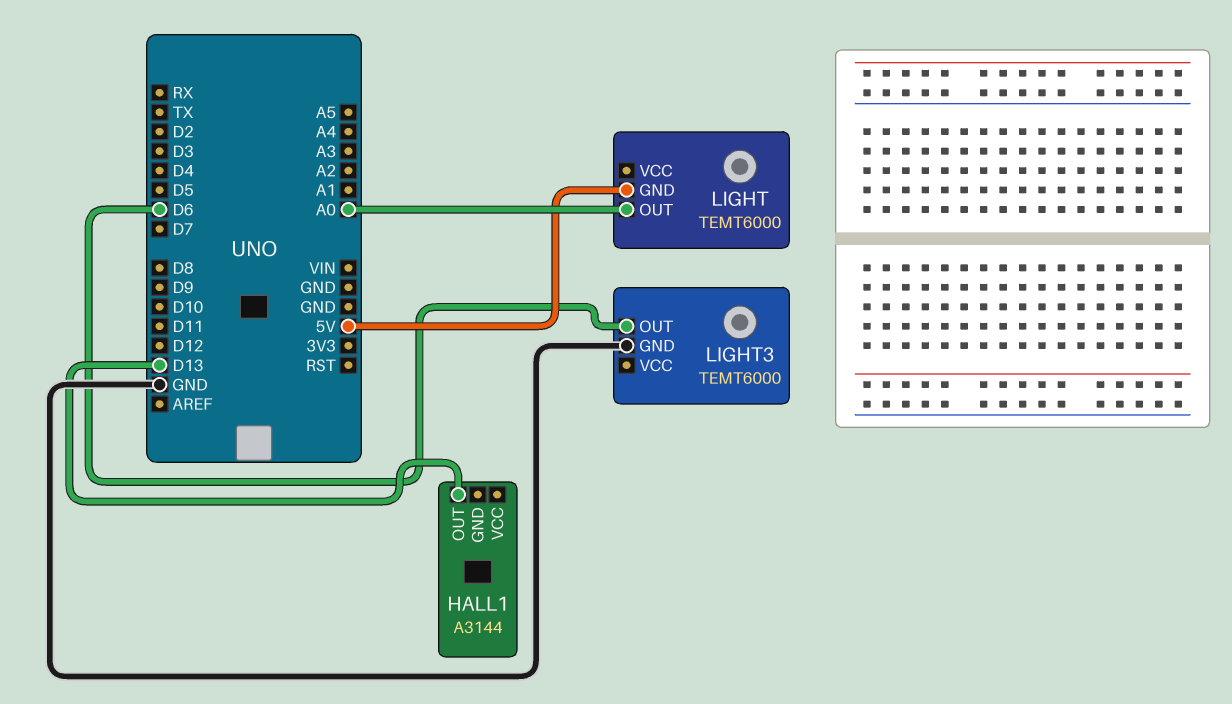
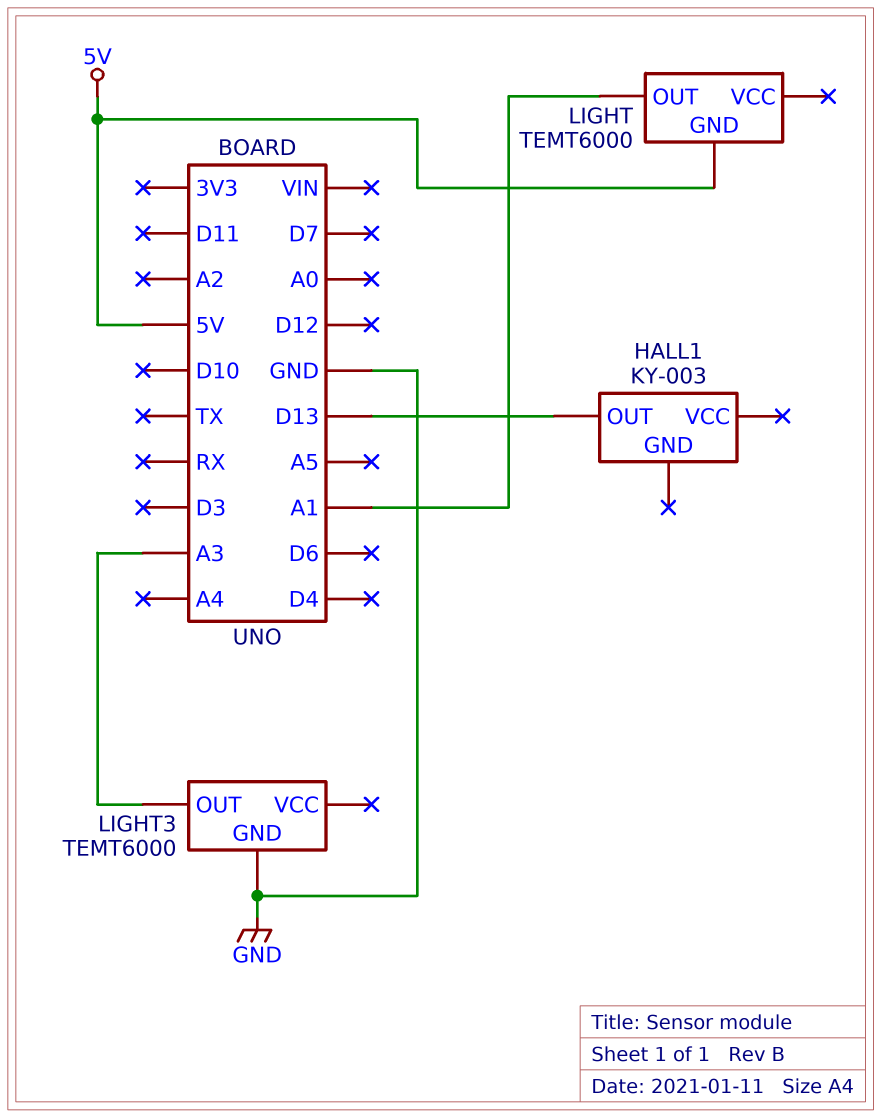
HALL1: A3144 -> KY-003
LIGHT pin OUT: A0 -> A1
LIGHT3 pin OUT: D6 -> A3

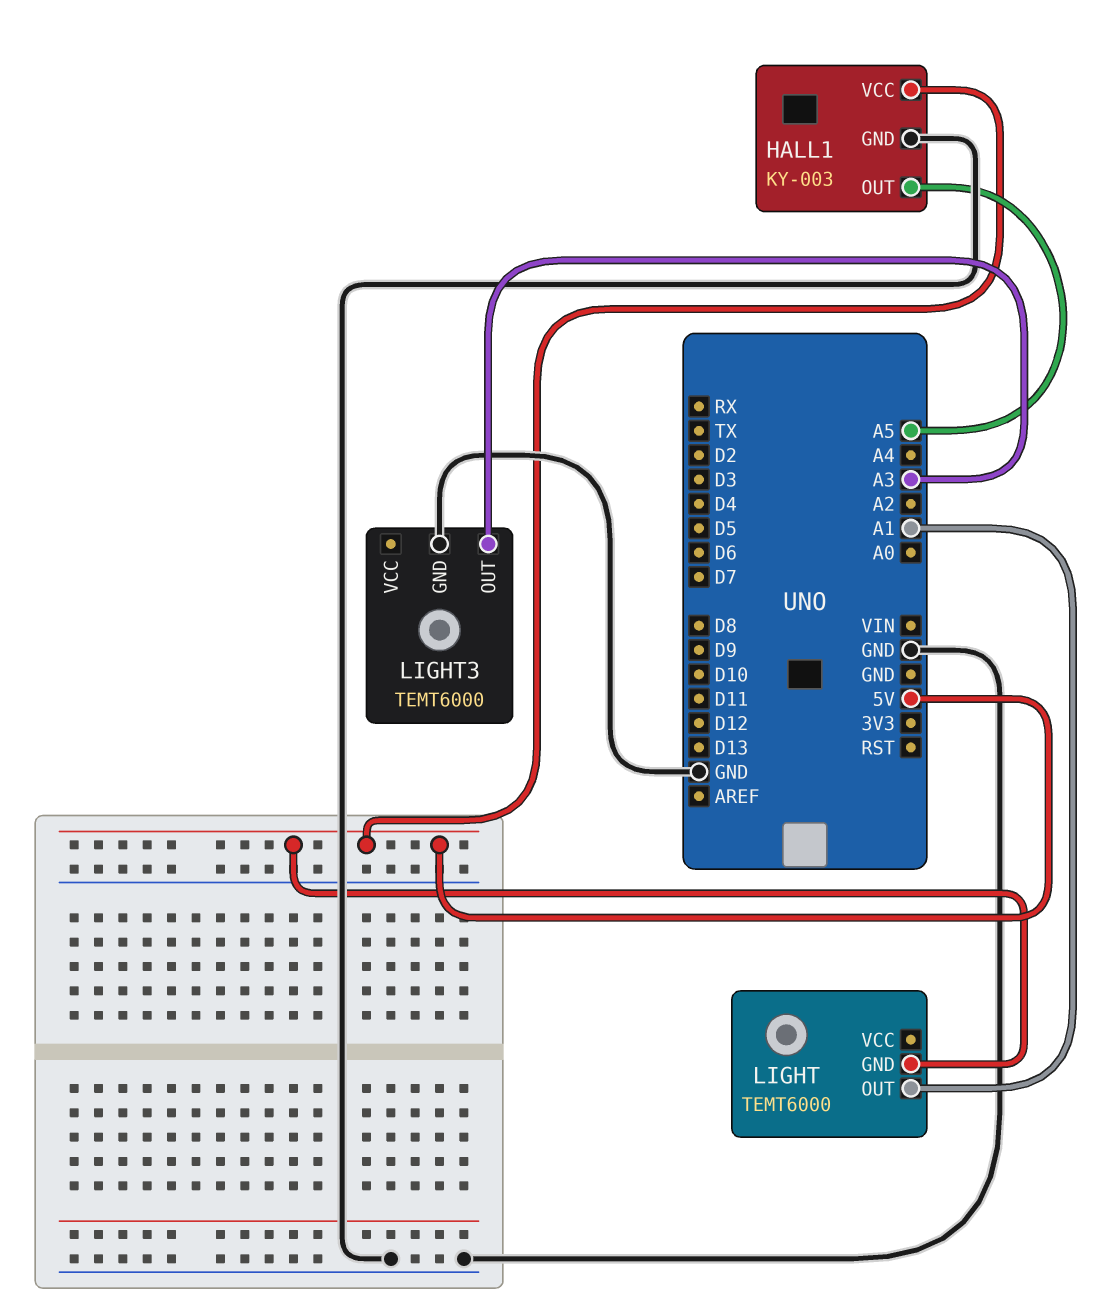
HALL1 pin GND: none -> GND
HALL1 pin OUT: D13 -> A5
HALL1 pin VCC: none -> 5V

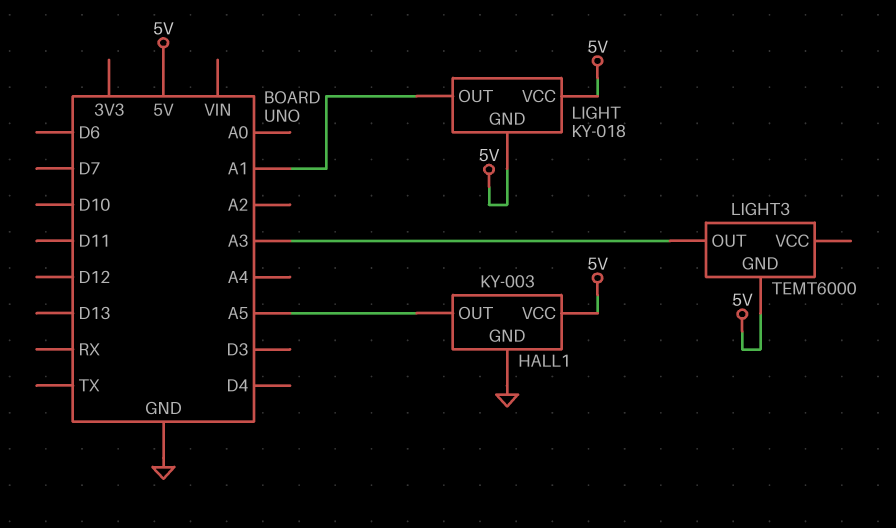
LIGHT: TEMT6000 -> KY-018
LIGHT pin VCC: none -> 5V
LIGHT3 pin GND: GND -> 5V

